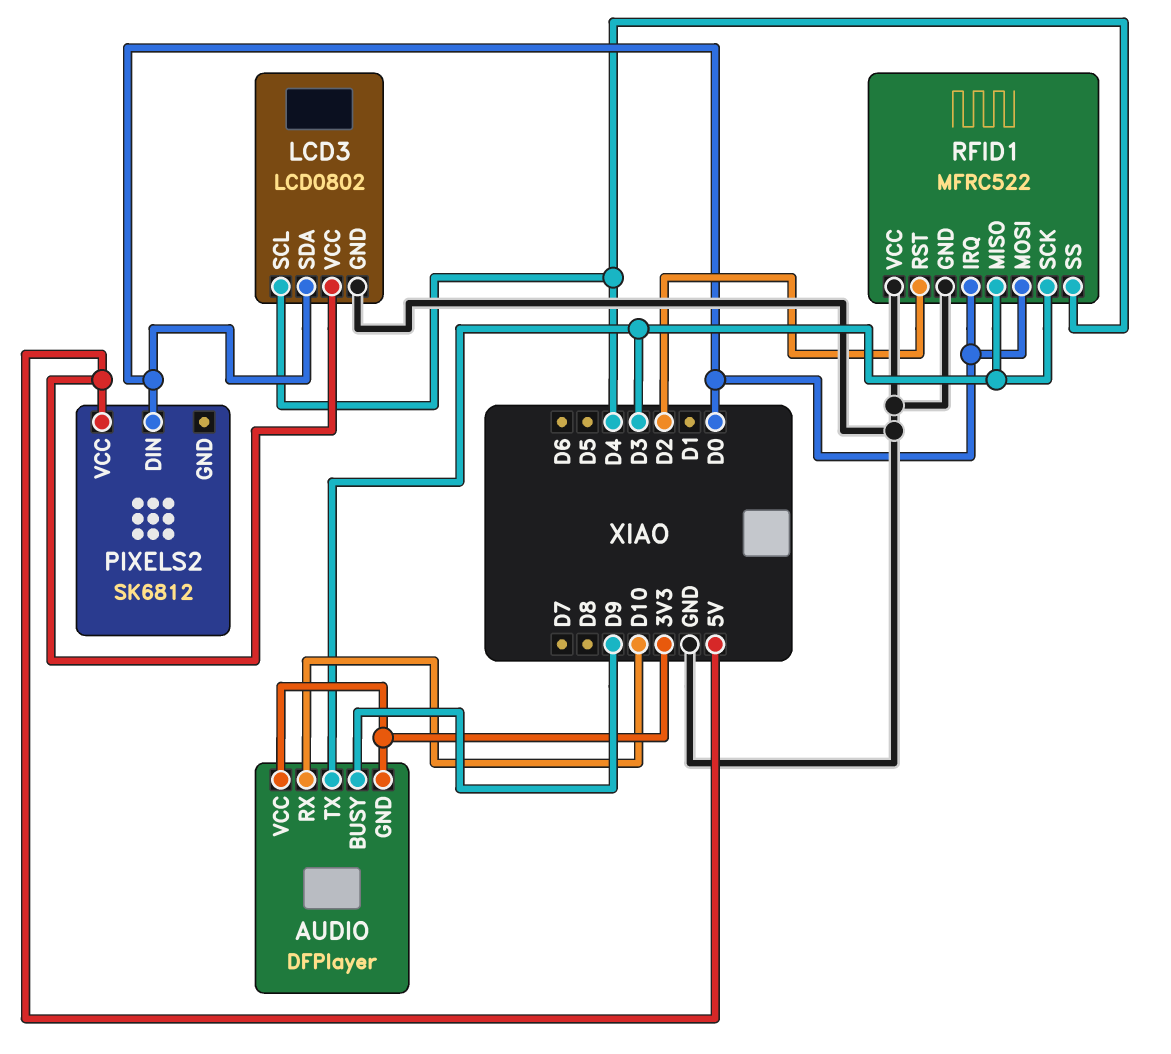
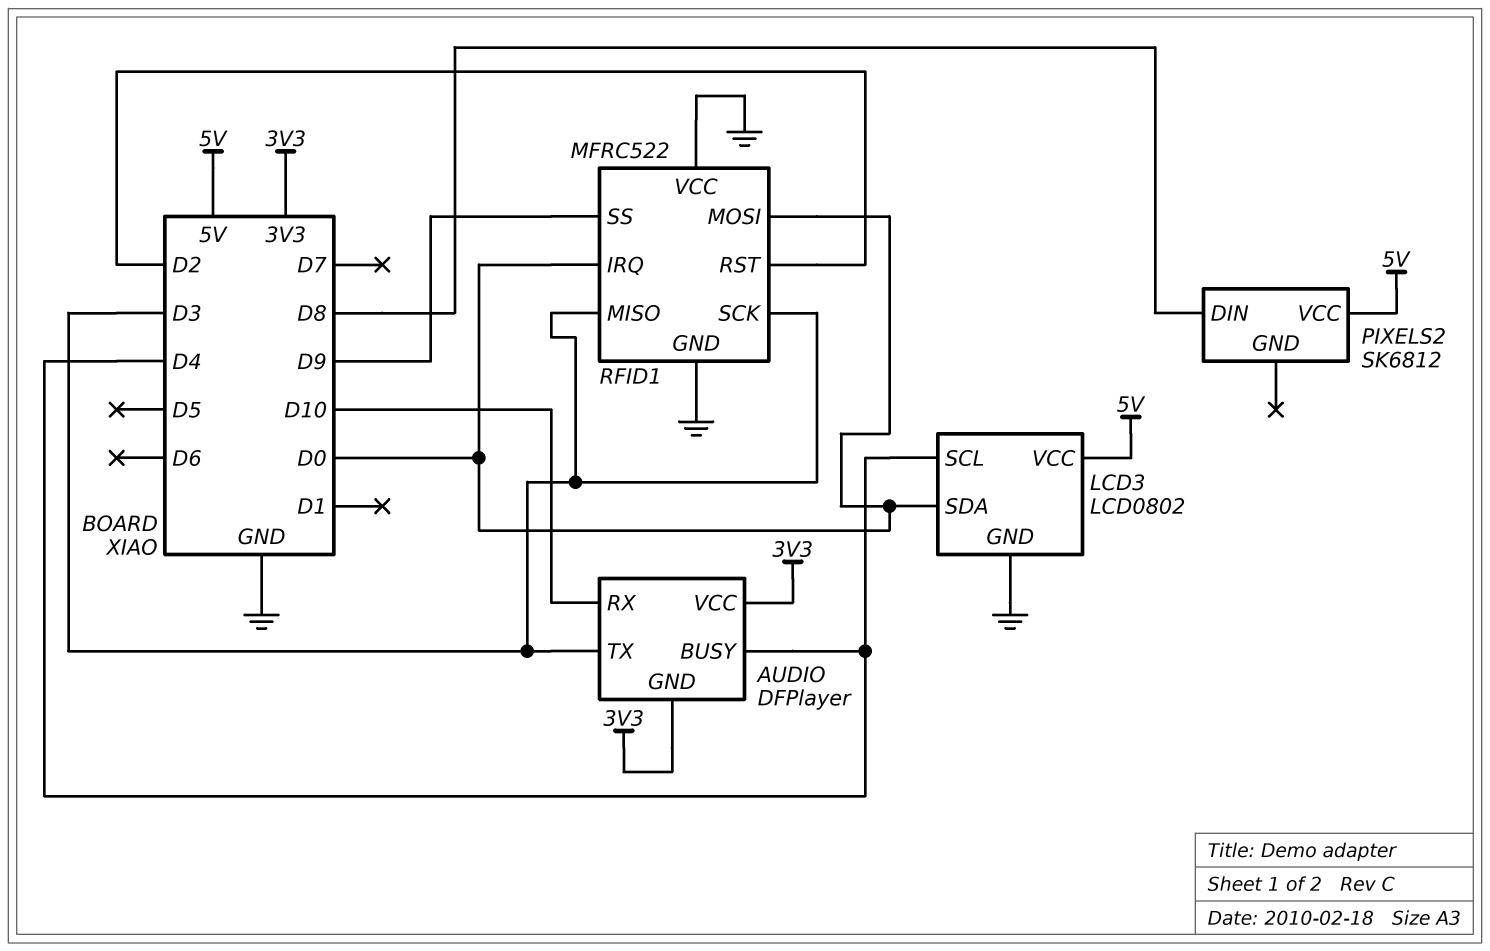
AUDIO pin BUSY: D9 -> D4
PIXELS2 pin DIN: D0 -> D8
RFID1 pin SS: D4 -> D9

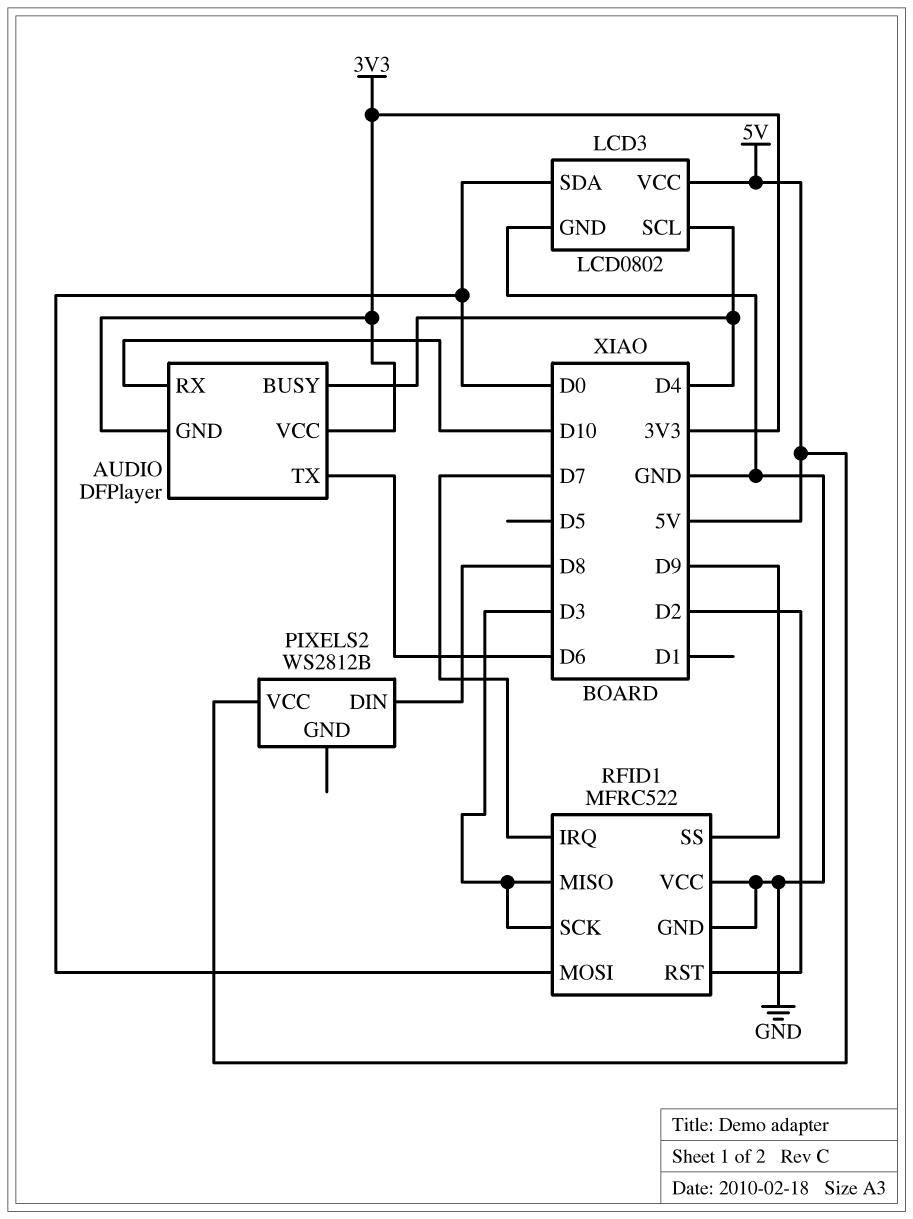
AUDIO pin TX: D3 -> D6
PIXELS2: SK6812 -> WS2812B
RFID1 pin IRQ: D0 -> D7

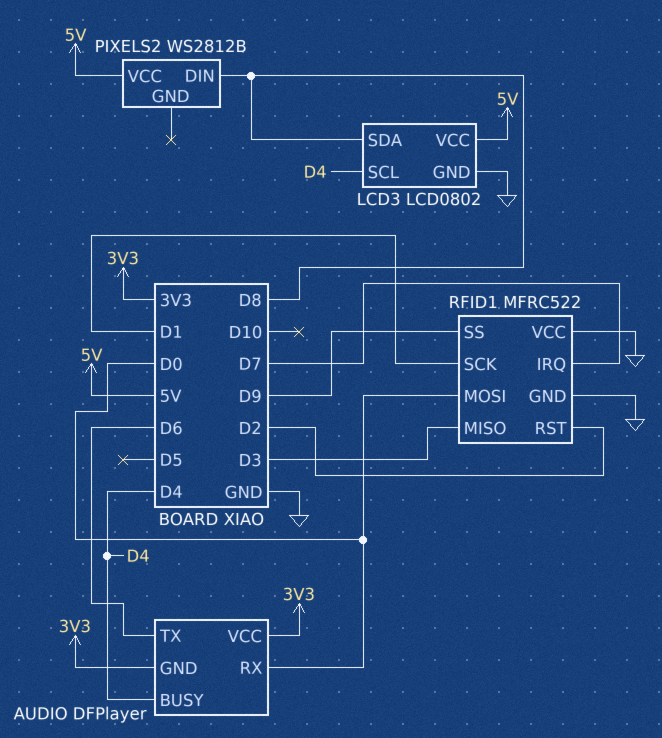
AUDIO pin RX: D10 -> D0
LCD3 pin SDA: D0 -> D8
RFID1 pin SCK: D3 -> D1

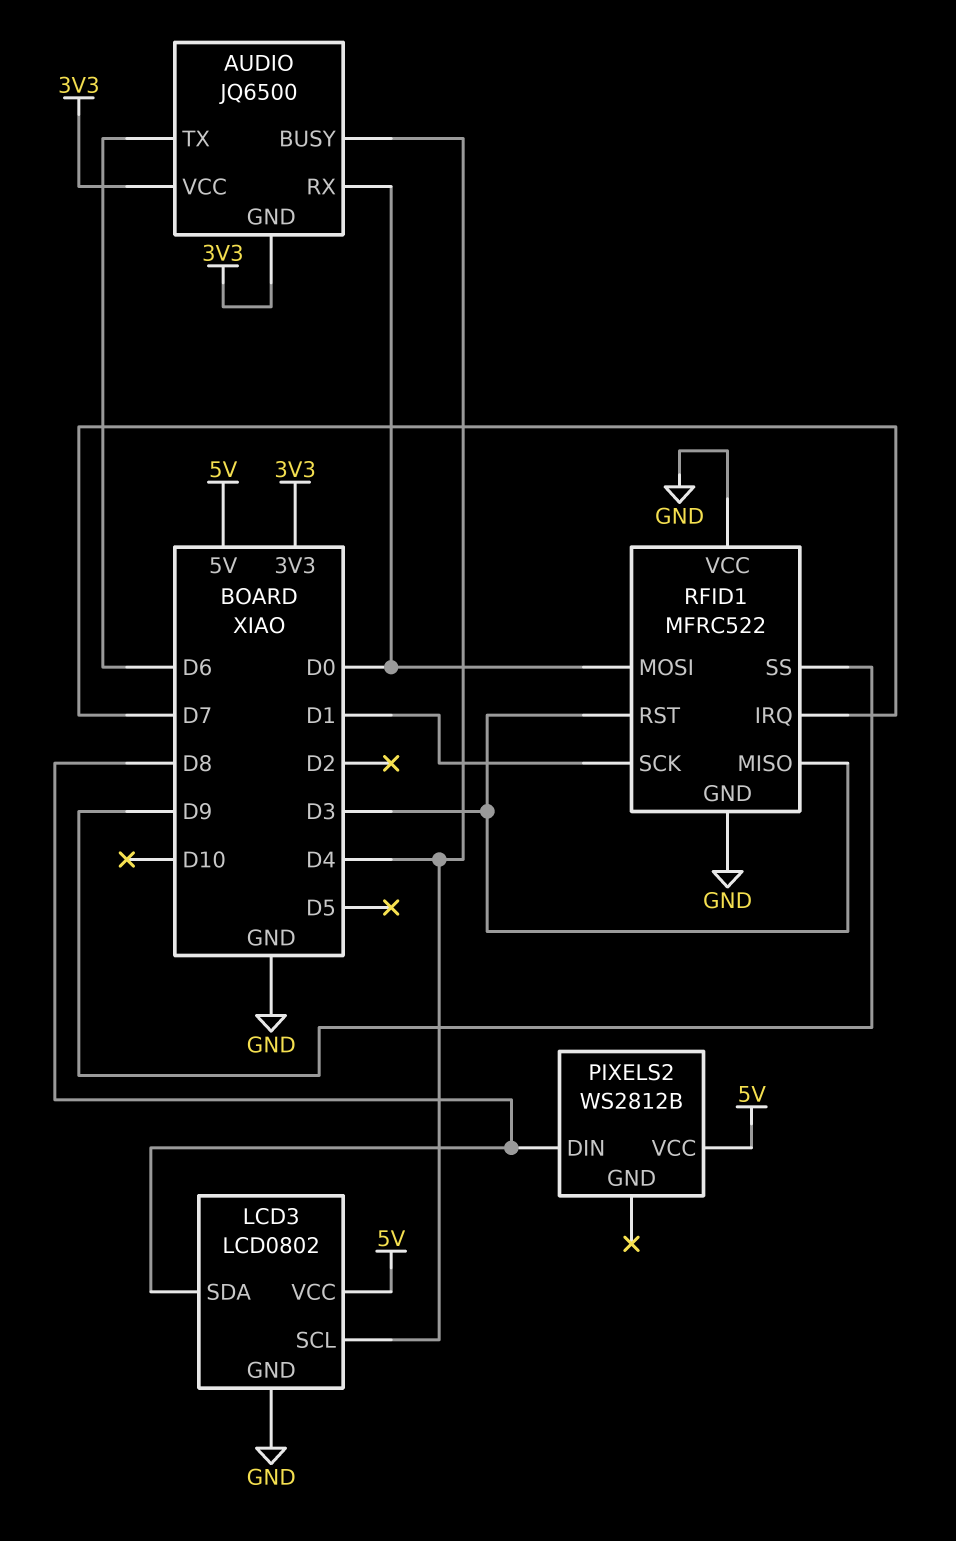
AUDIO: DFPlayer -> JQ6500
RFID1 pin RST: D2 -> D3

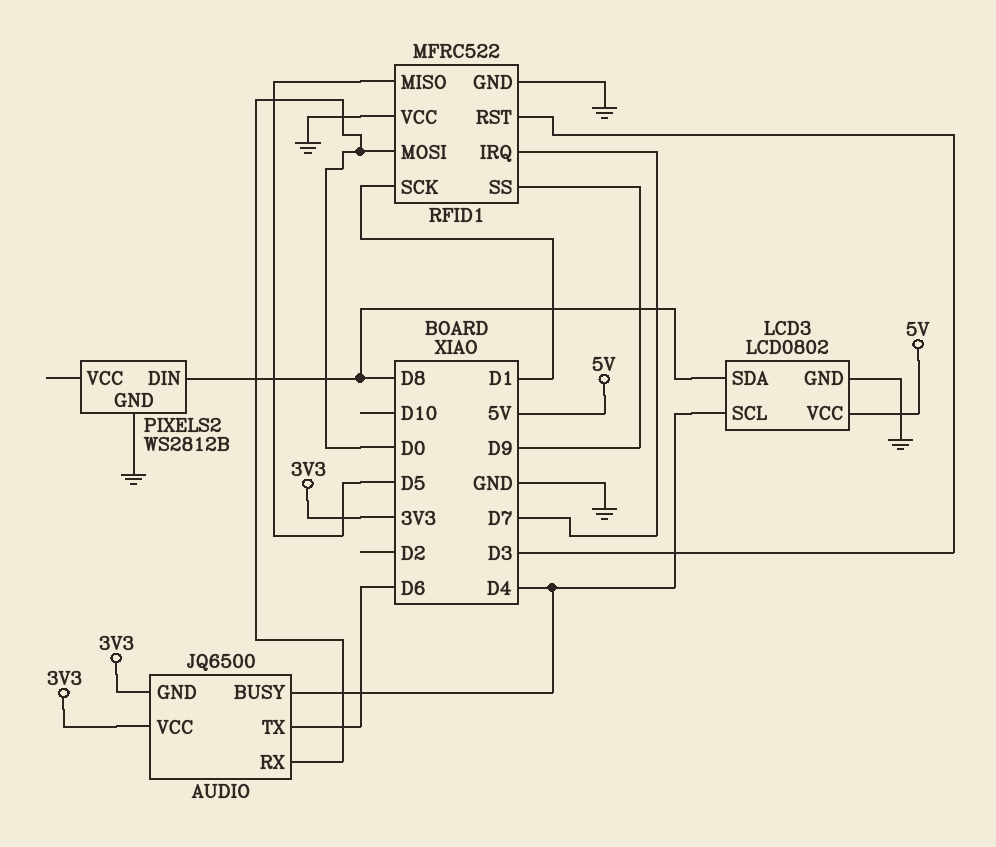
PIXELS2 pin GND: none -> GND
PIXELS2 pin VCC: 5V -> none
RFID1 pin MISO: D3 -> D5

